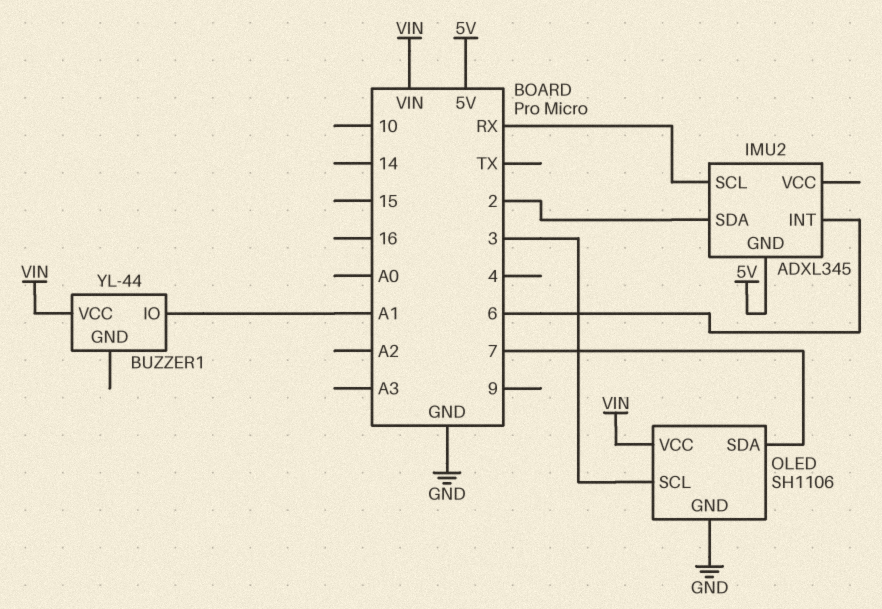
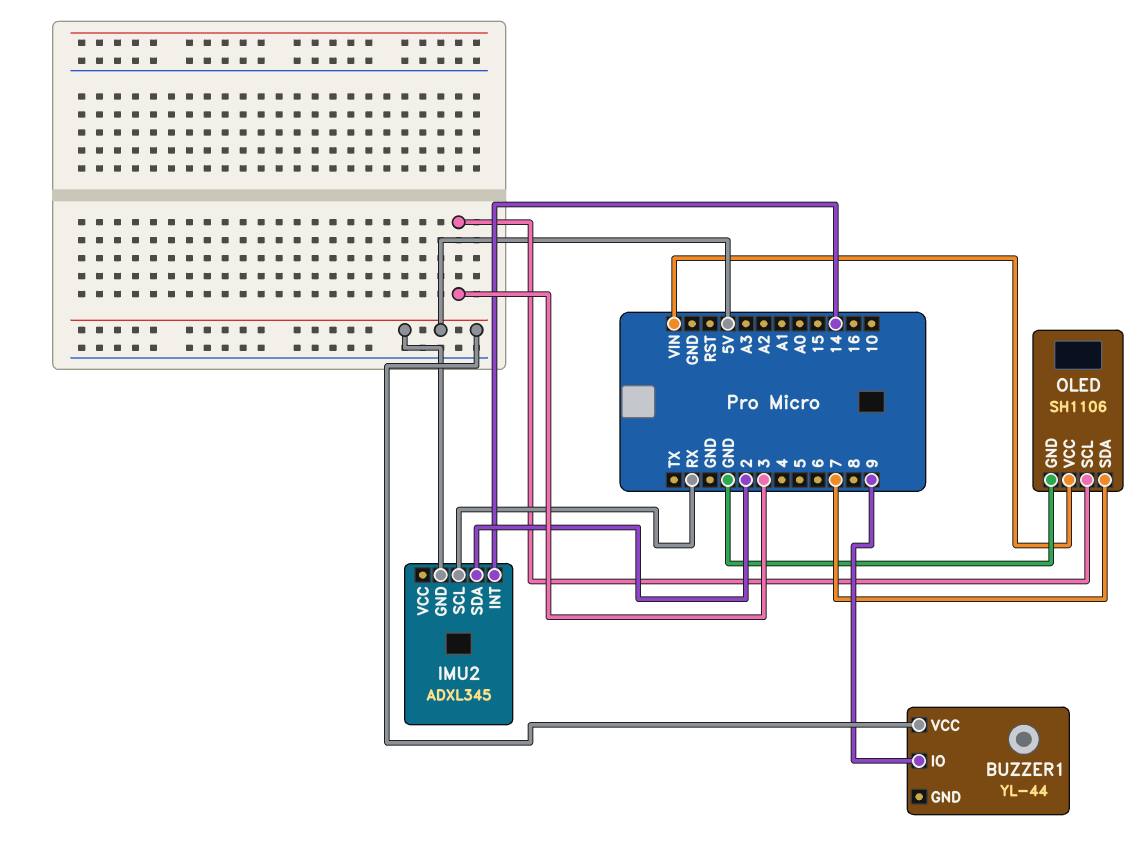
BUZZER1 pin IO: A1 -> 9
BUZZER1 pin VCC: VIN -> 5V
IMU2 pin INT: 6 -> 14

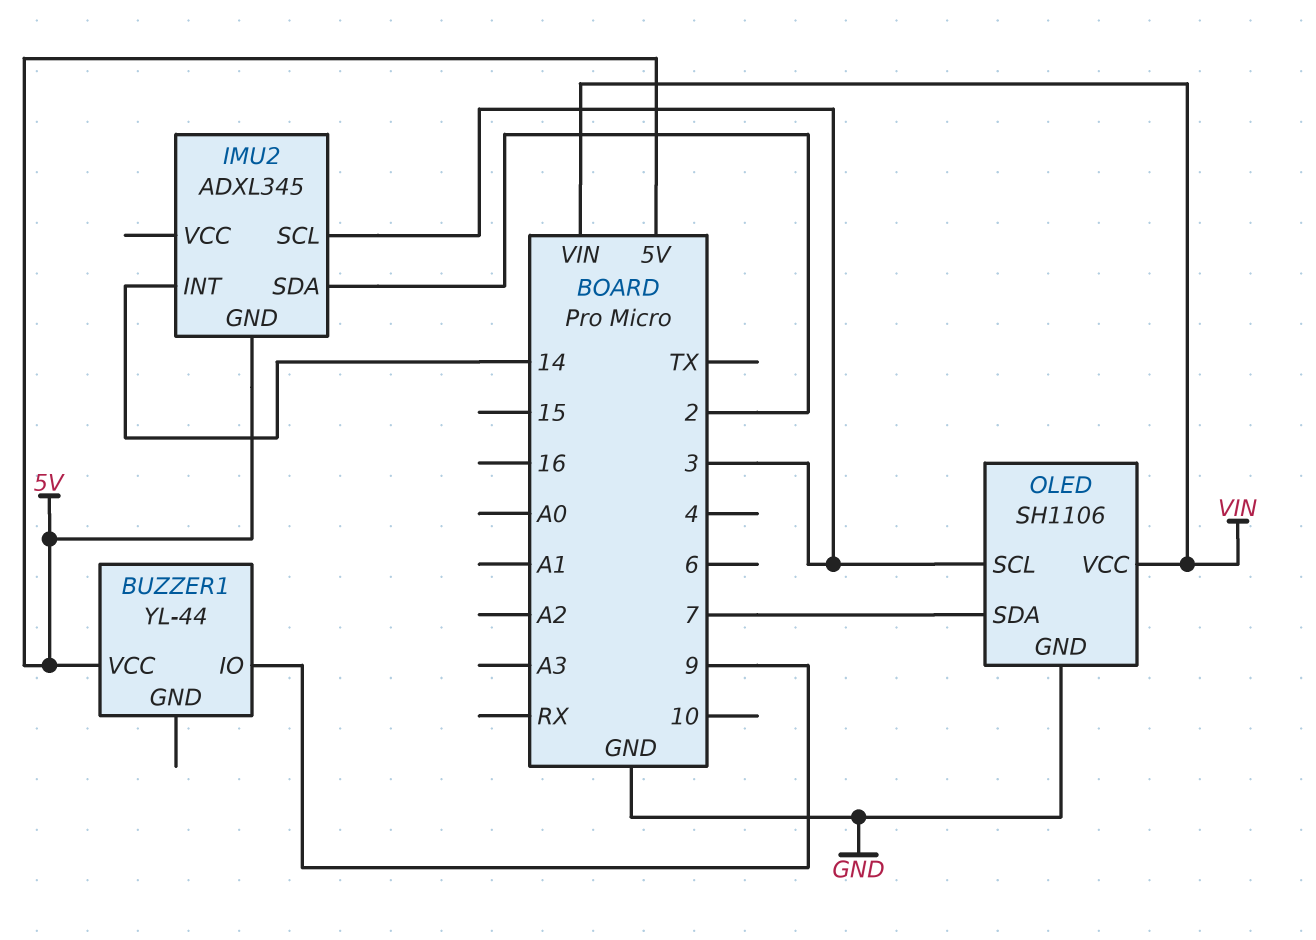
IMU2 pin SCL: RX -> 3

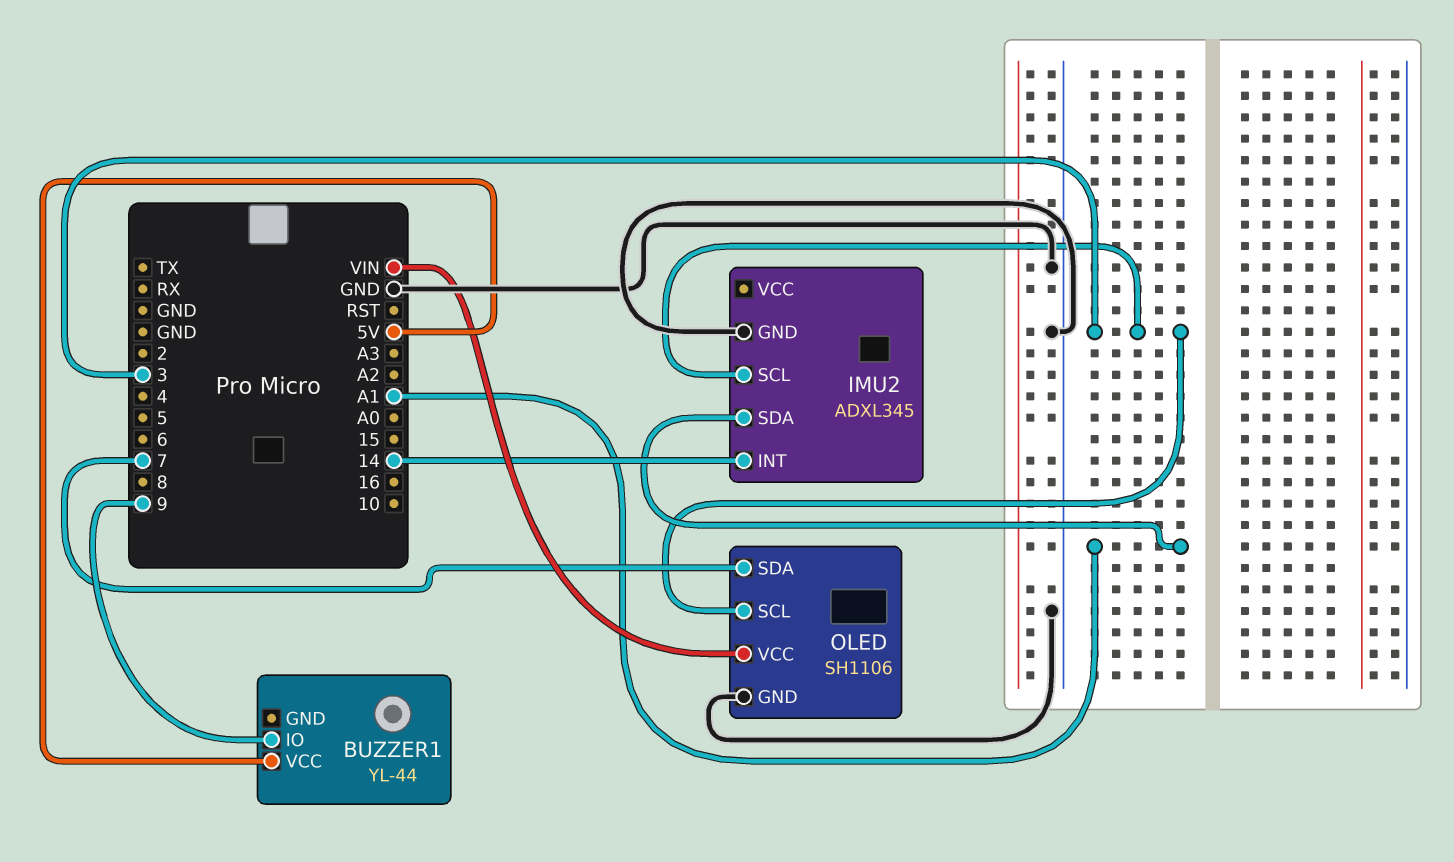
IMU2 pin GND: 5V -> GND
IMU2 pin SDA: 2 -> A1

